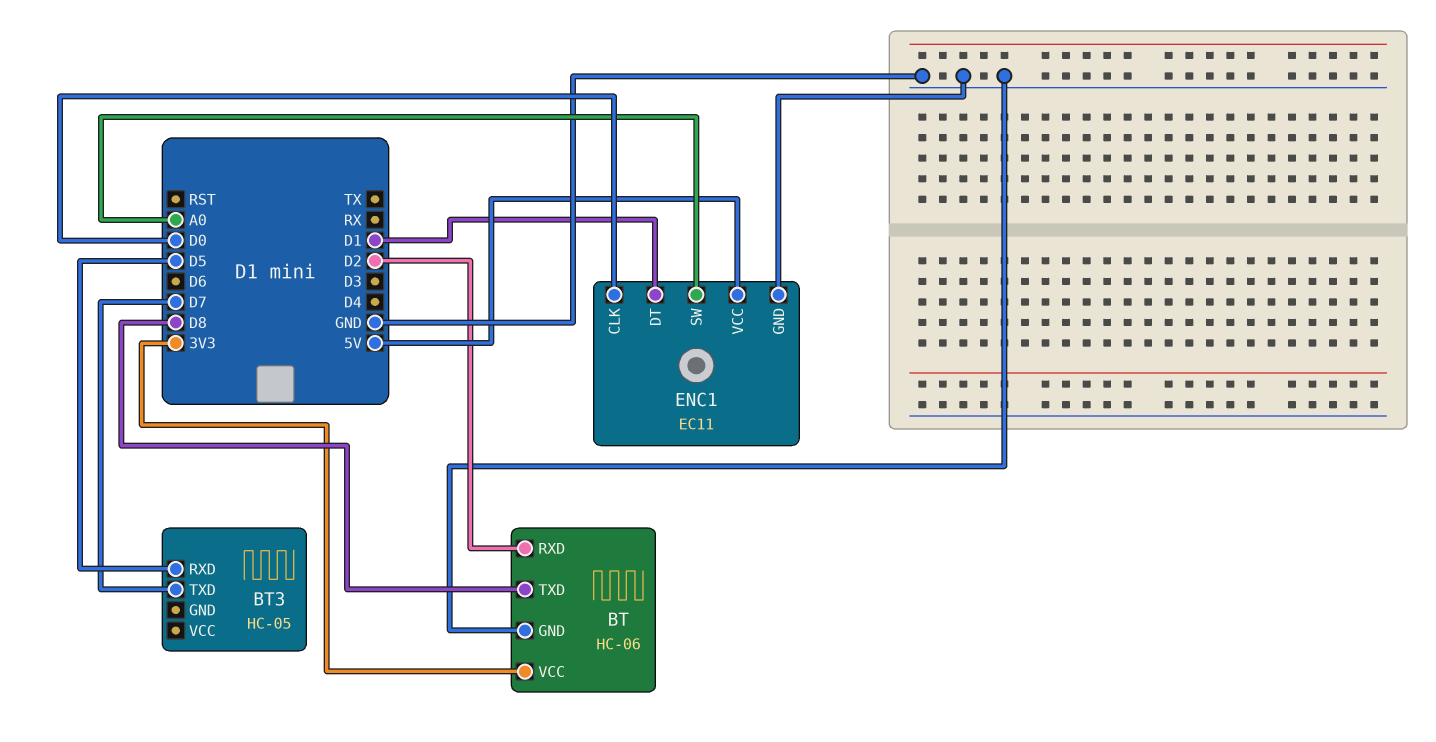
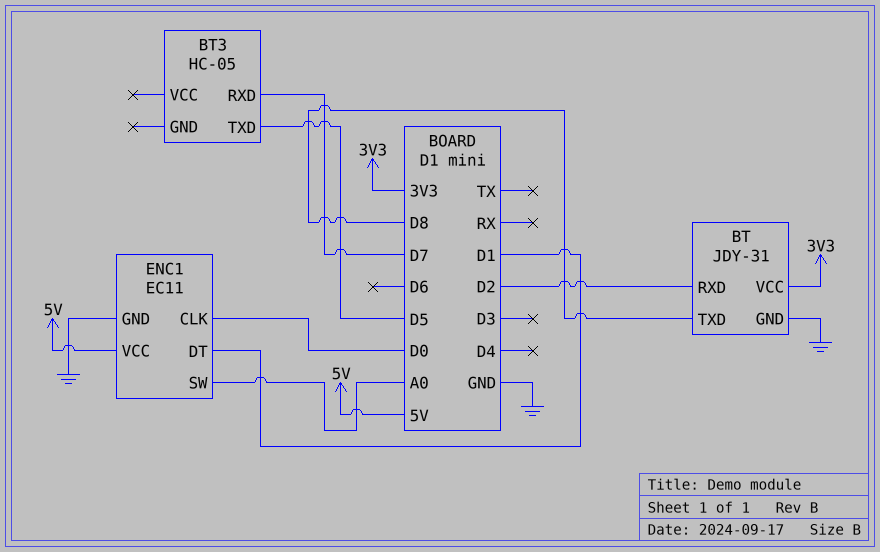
BT: HC-06 -> JDY-31
BT3 pin RXD: D5 -> D7
BT3 pin TXD: D7 -> D5

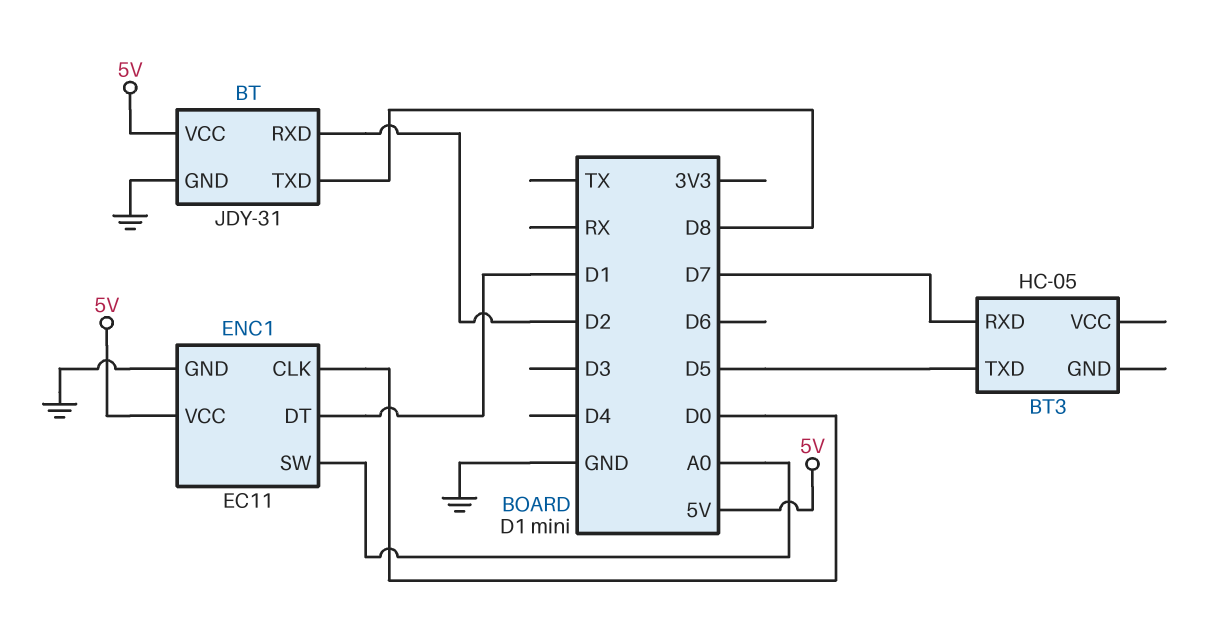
BT pin VCC: 3V3 -> 5V

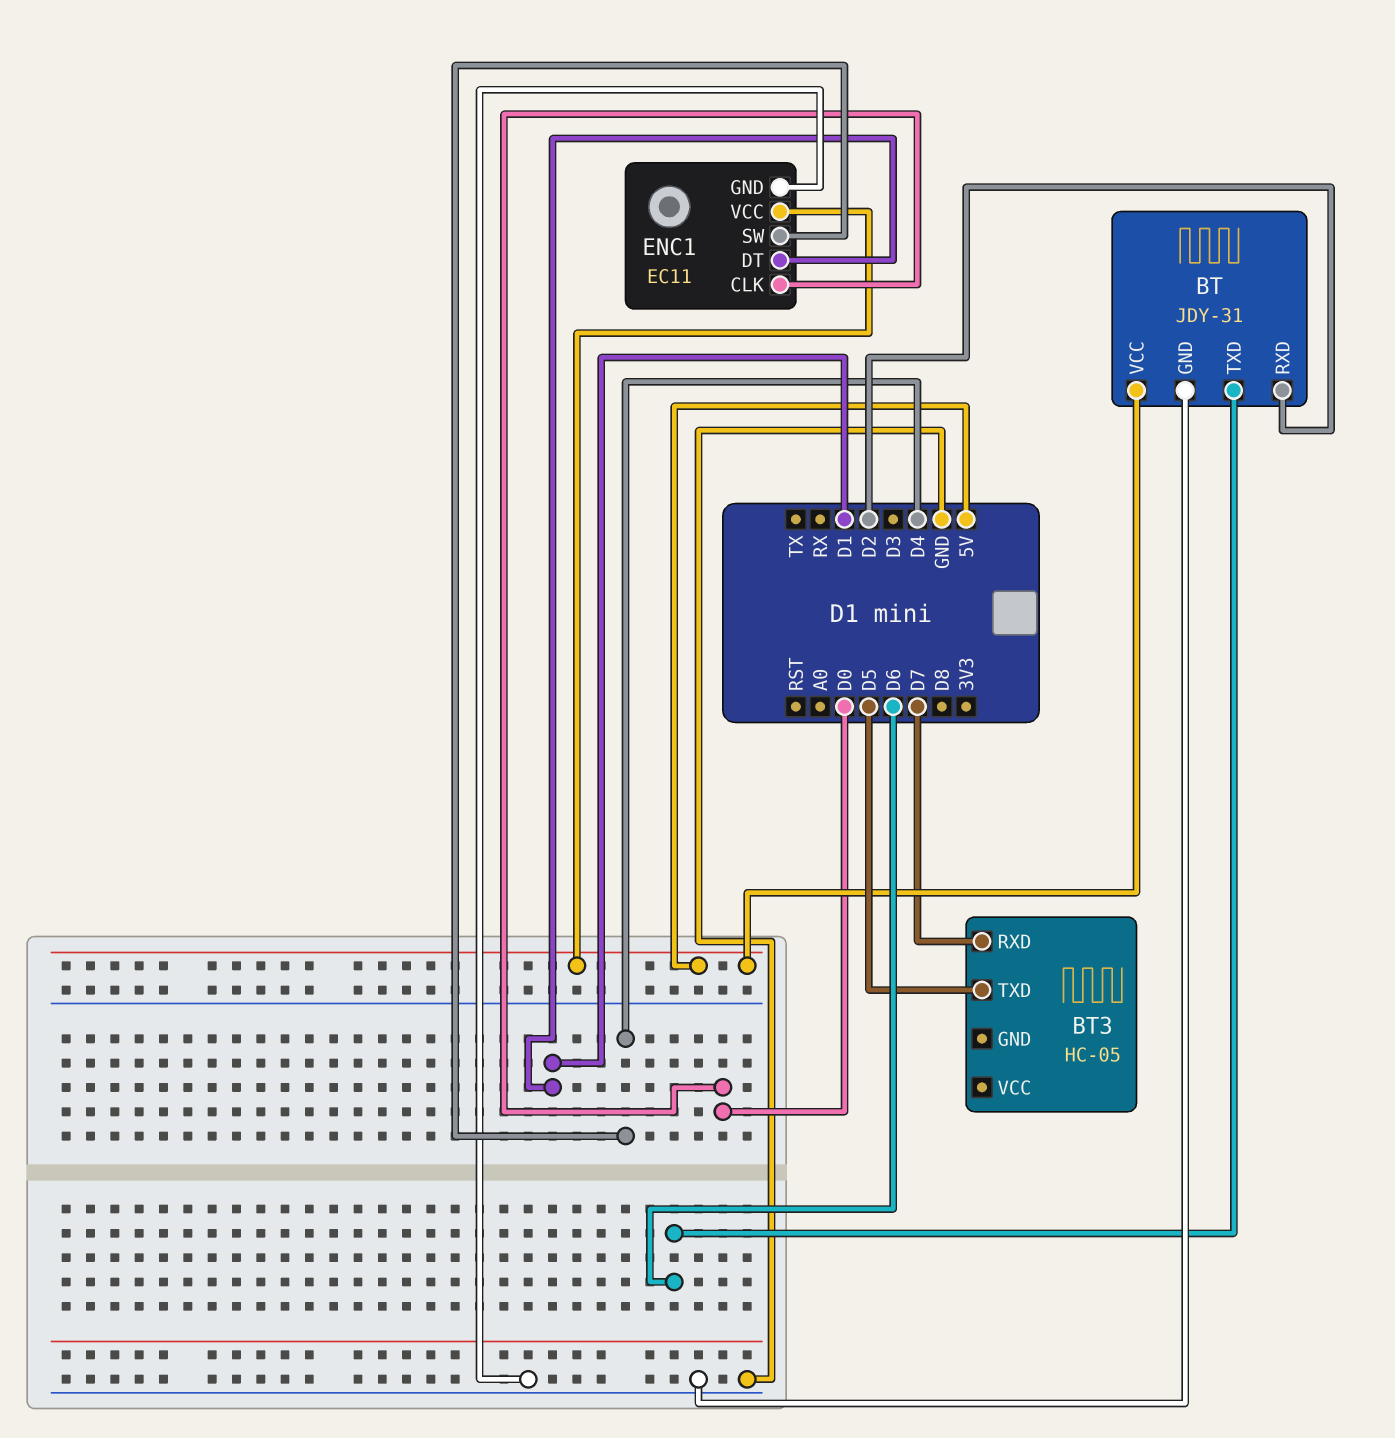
BT pin TXD: D8 -> D6
ENC1 pin SW: A0 -> D4

